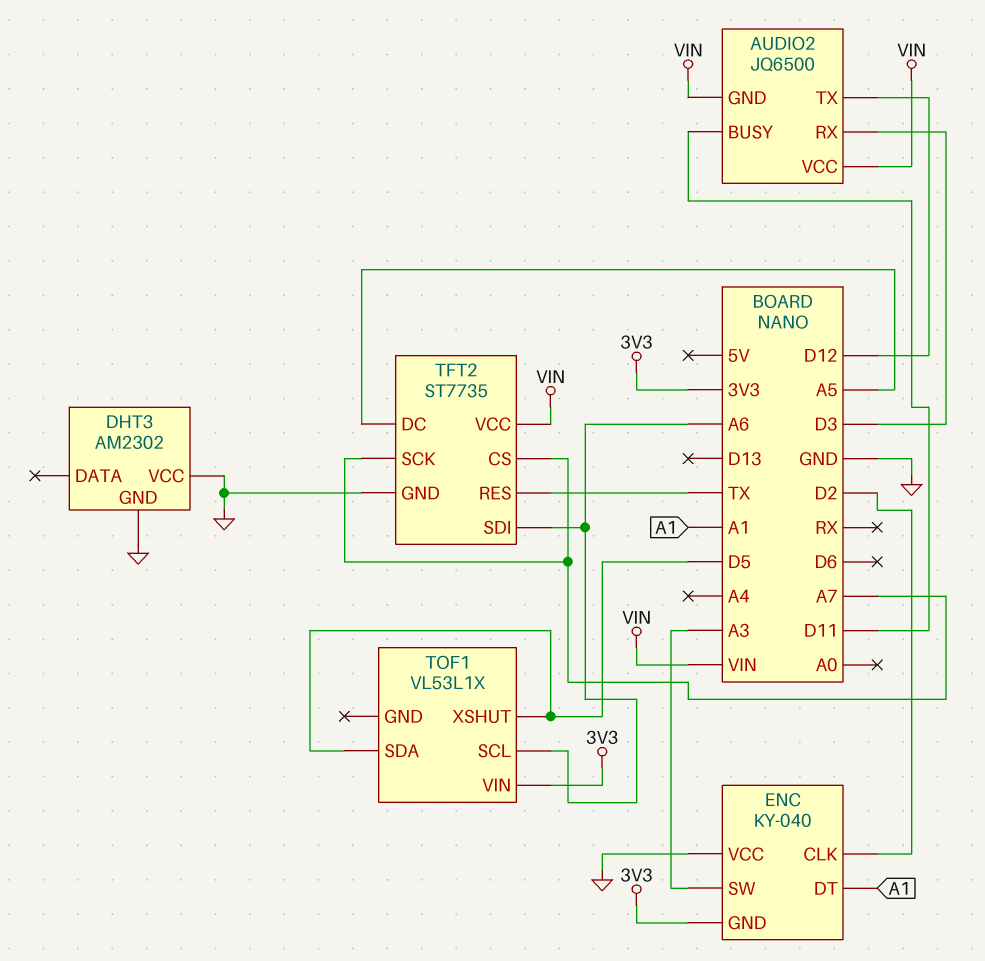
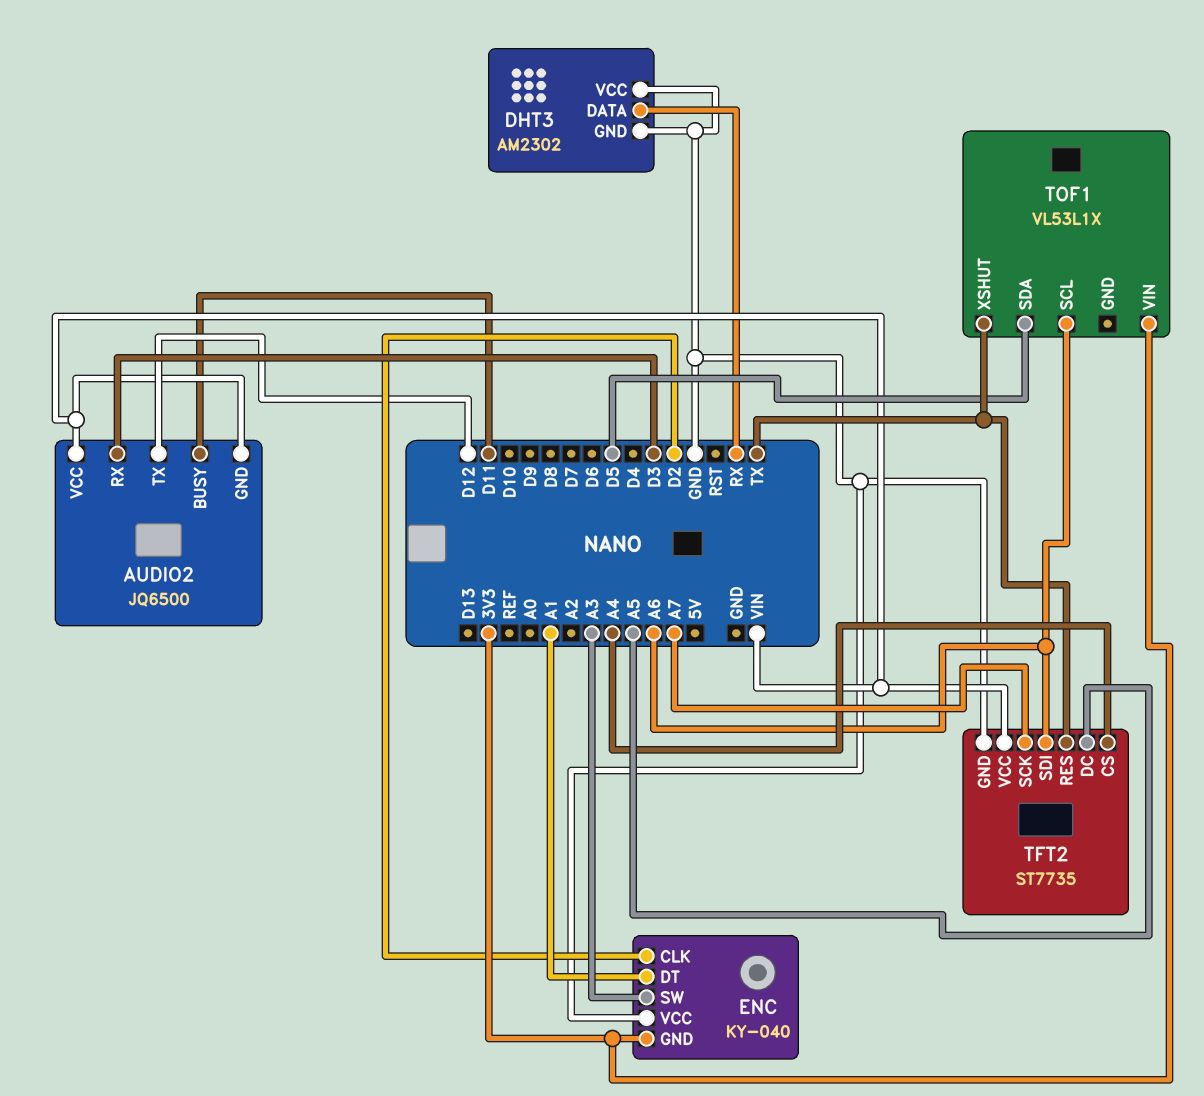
DHT3 pin DATA: none -> RX
TFT2 pin CS: A7 -> A4
TOF1 pin XSHUT: D5 -> TX

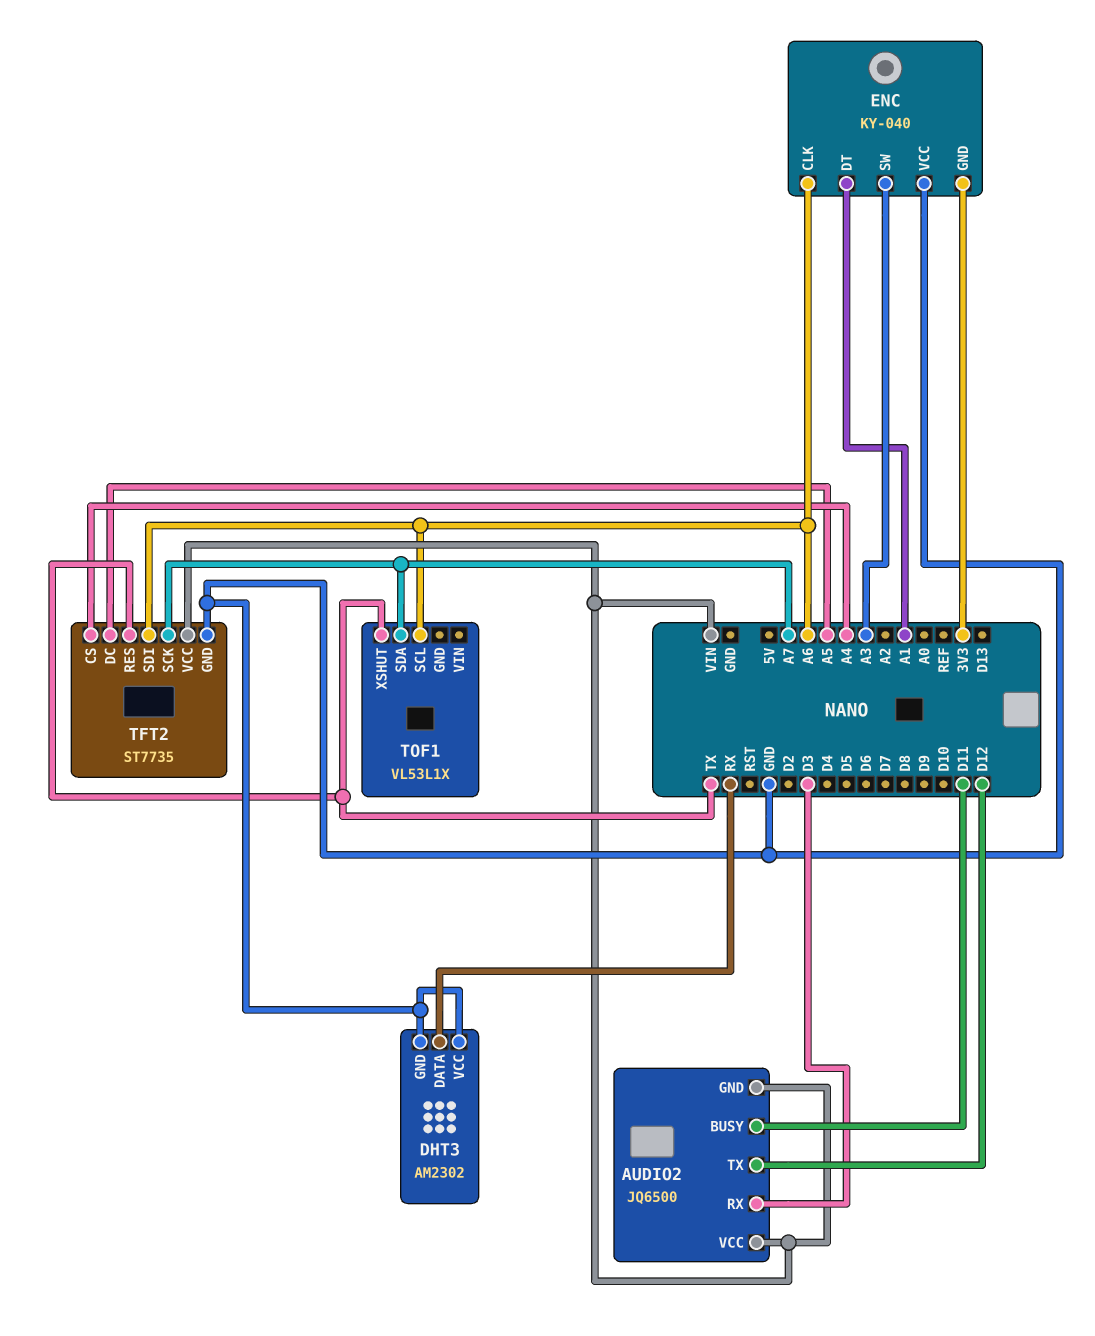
ENC pin CLK: D2 -> A6
TOF1 pin SDA: D5 -> A7
TOF1 pin VIN: 3V3 -> none

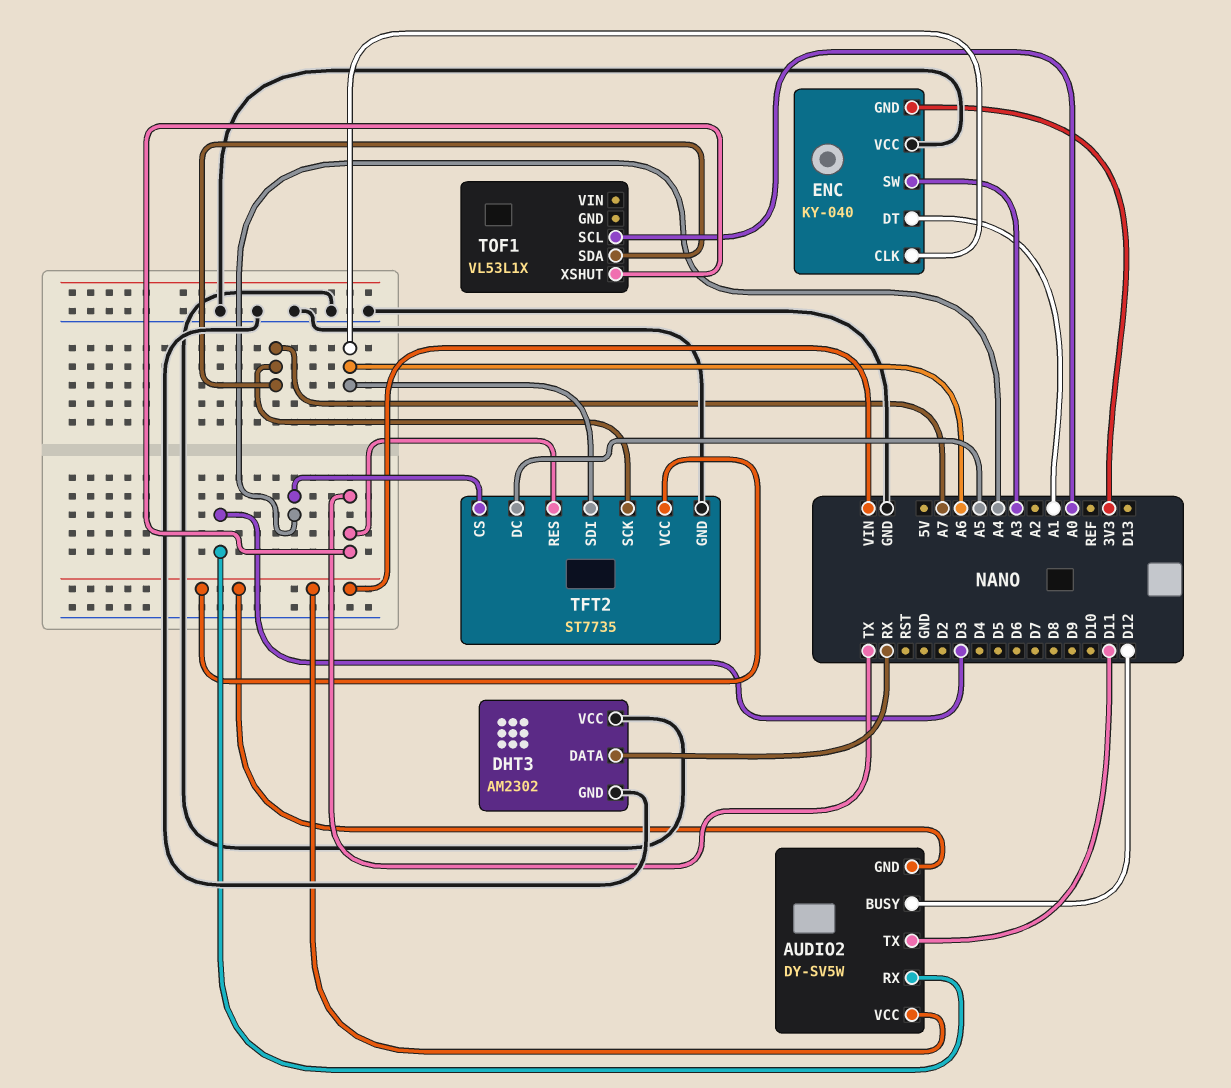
AUDIO2: JQ6500 -> DY-SV5W
AUDIO2 pin BUSY: D11 -> D12
AUDIO2 pin TX: D12 -> D11
TOF1 pin SCL: A6 -> A0

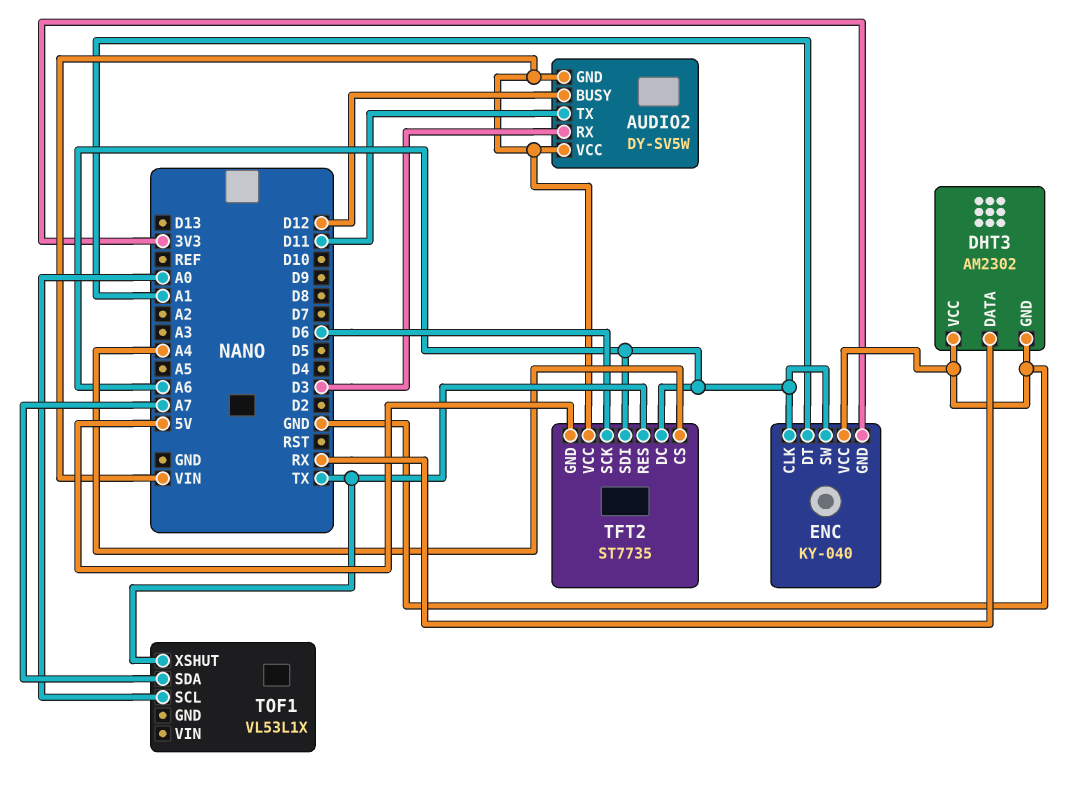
ENC pin SW: A3 -> A6
TFT2 pin DC: A5 -> A6
TFT2 pin GND: GND -> 5V
TFT2 pin SCK: A7 -> D6

